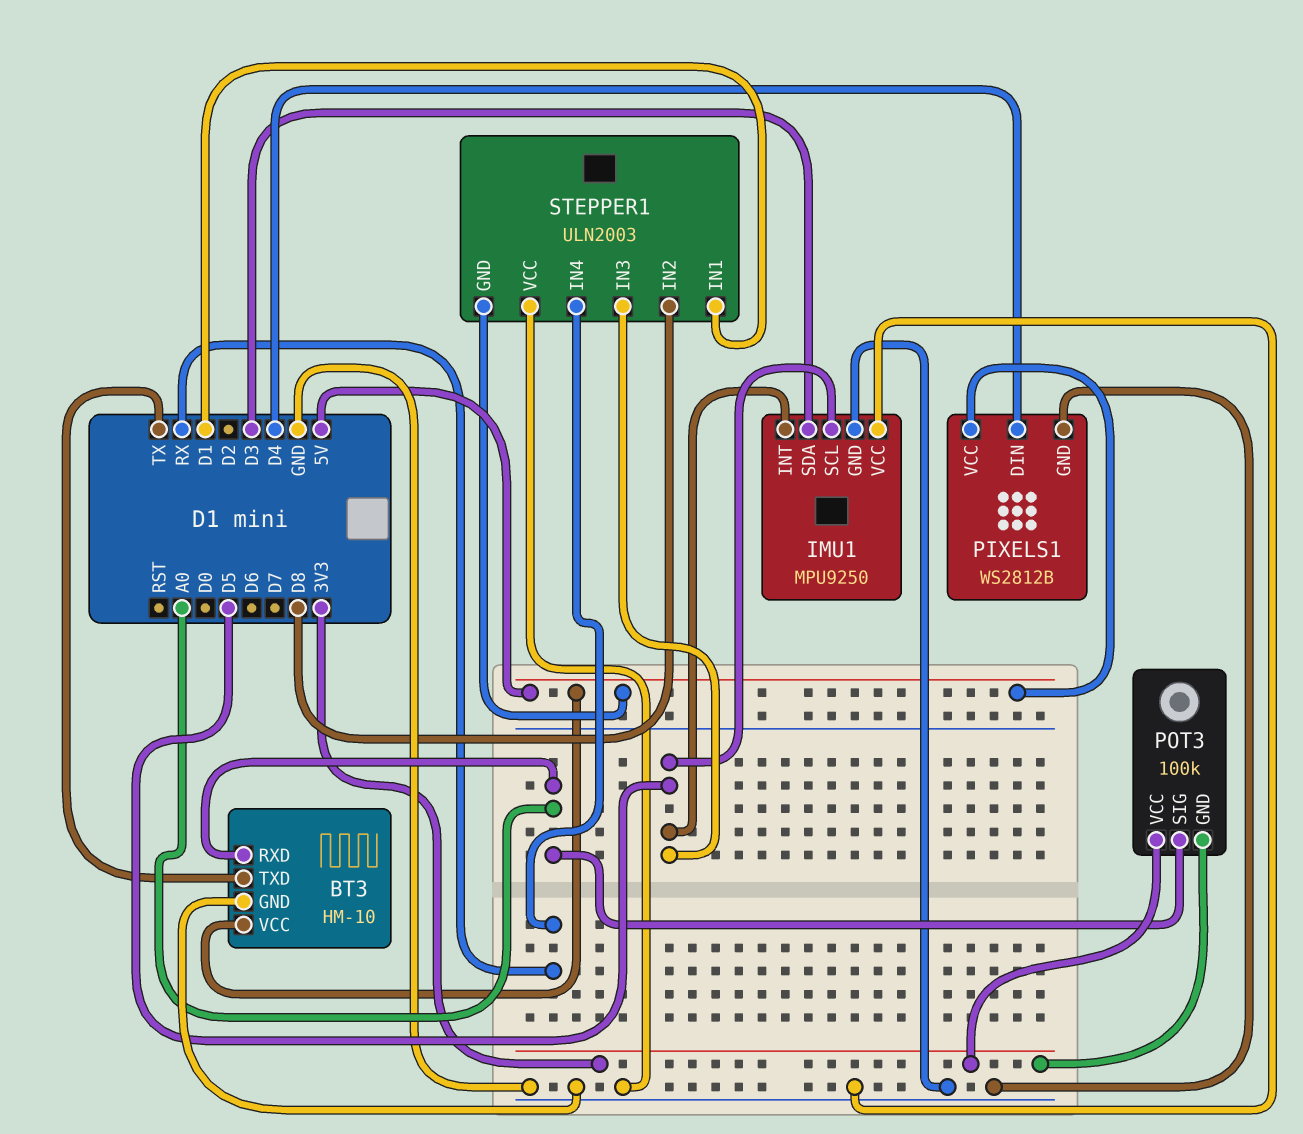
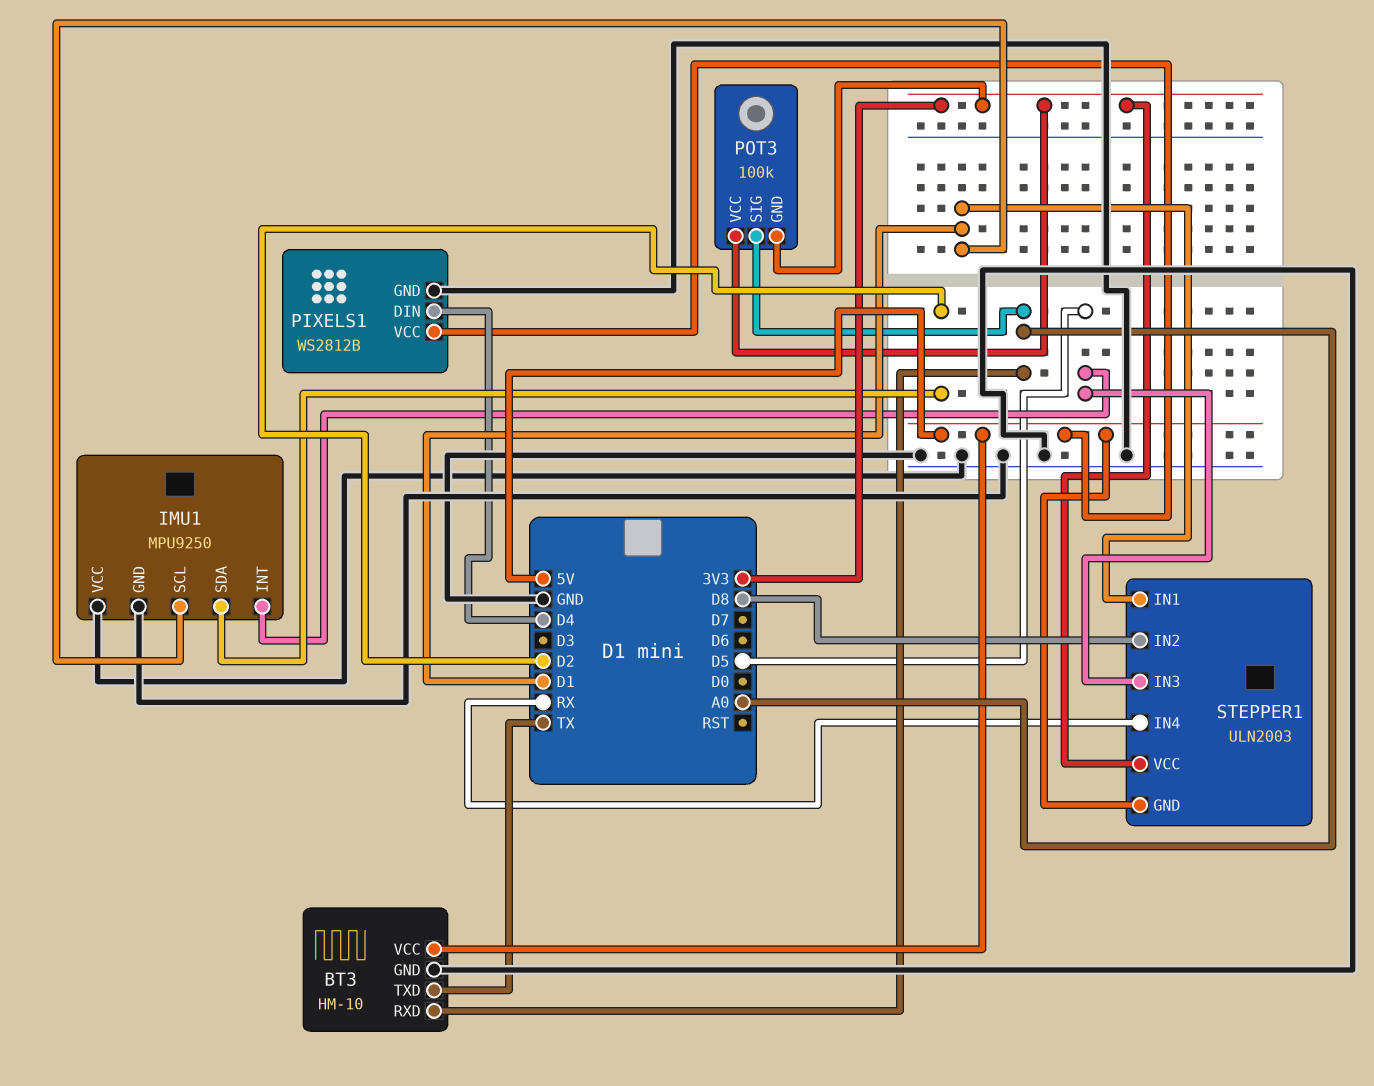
IMU1 pin SCL: D5 -> D1
IMU1 pin SDA: D3 -> D2
STEPPER1 pin VCC: GND -> 3V3

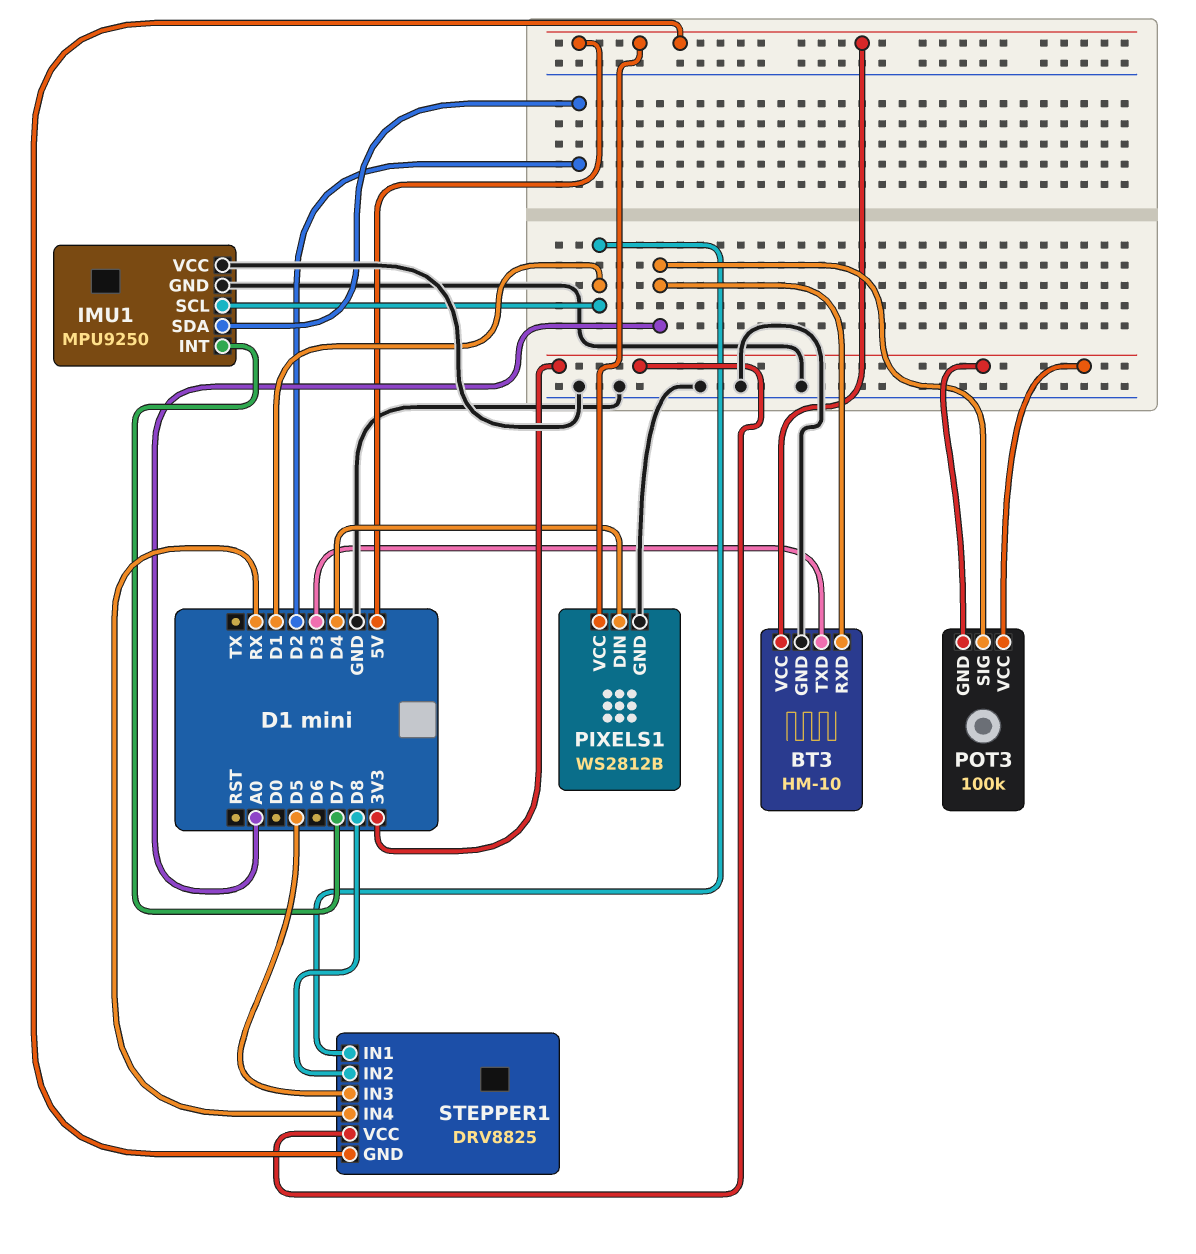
BT3 pin TXD: TX -> D3
IMU1 pin INT: D5 -> D7
STEPPER1: ULN2003 -> DRV8825

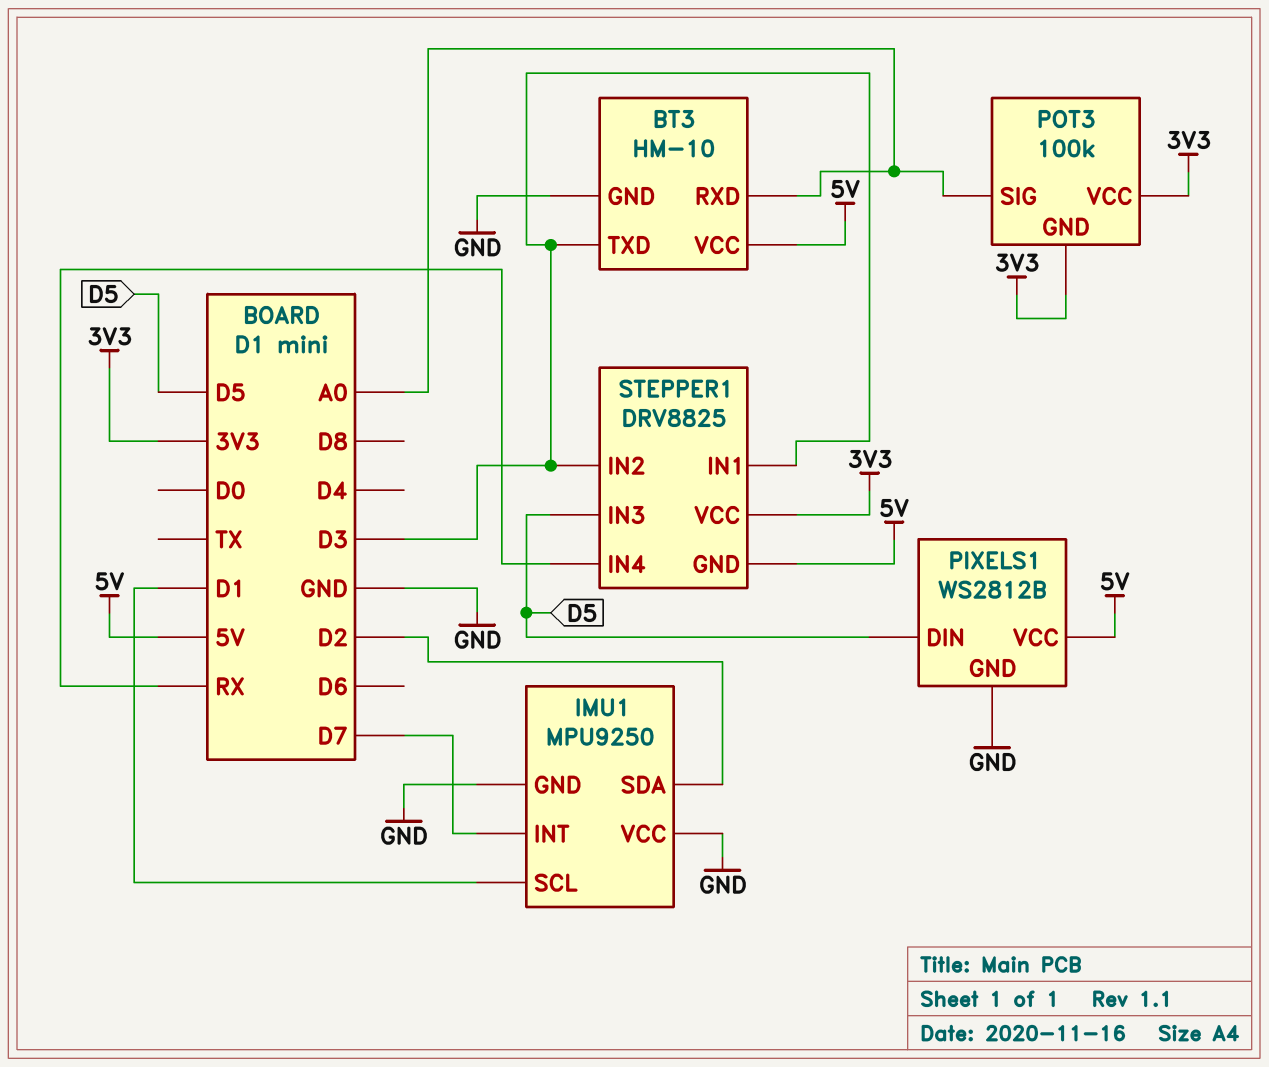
PIXELS1 pin DIN: D4 -> D5
STEPPER1 pin IN1: D1 -> D3
STEPPER1 pin IN2: D8 -> D3

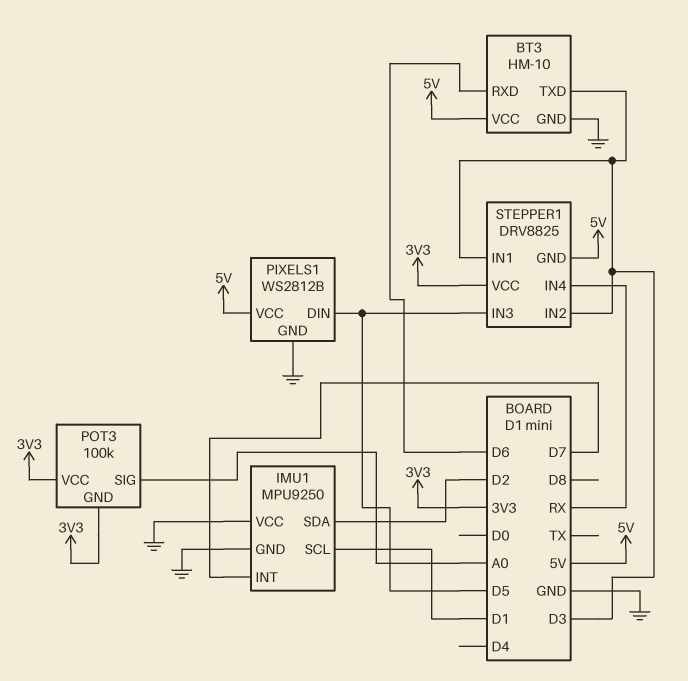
BT3 pin RXD: A0 -> D6

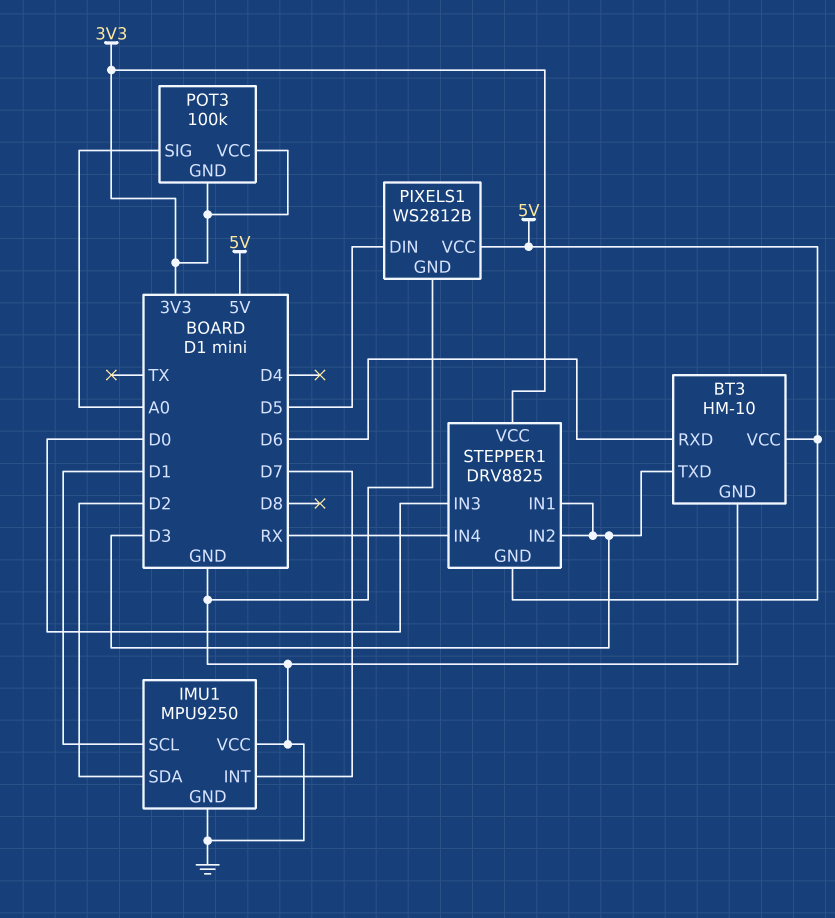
STEPPER1 pin IN3: D5 -> D0

